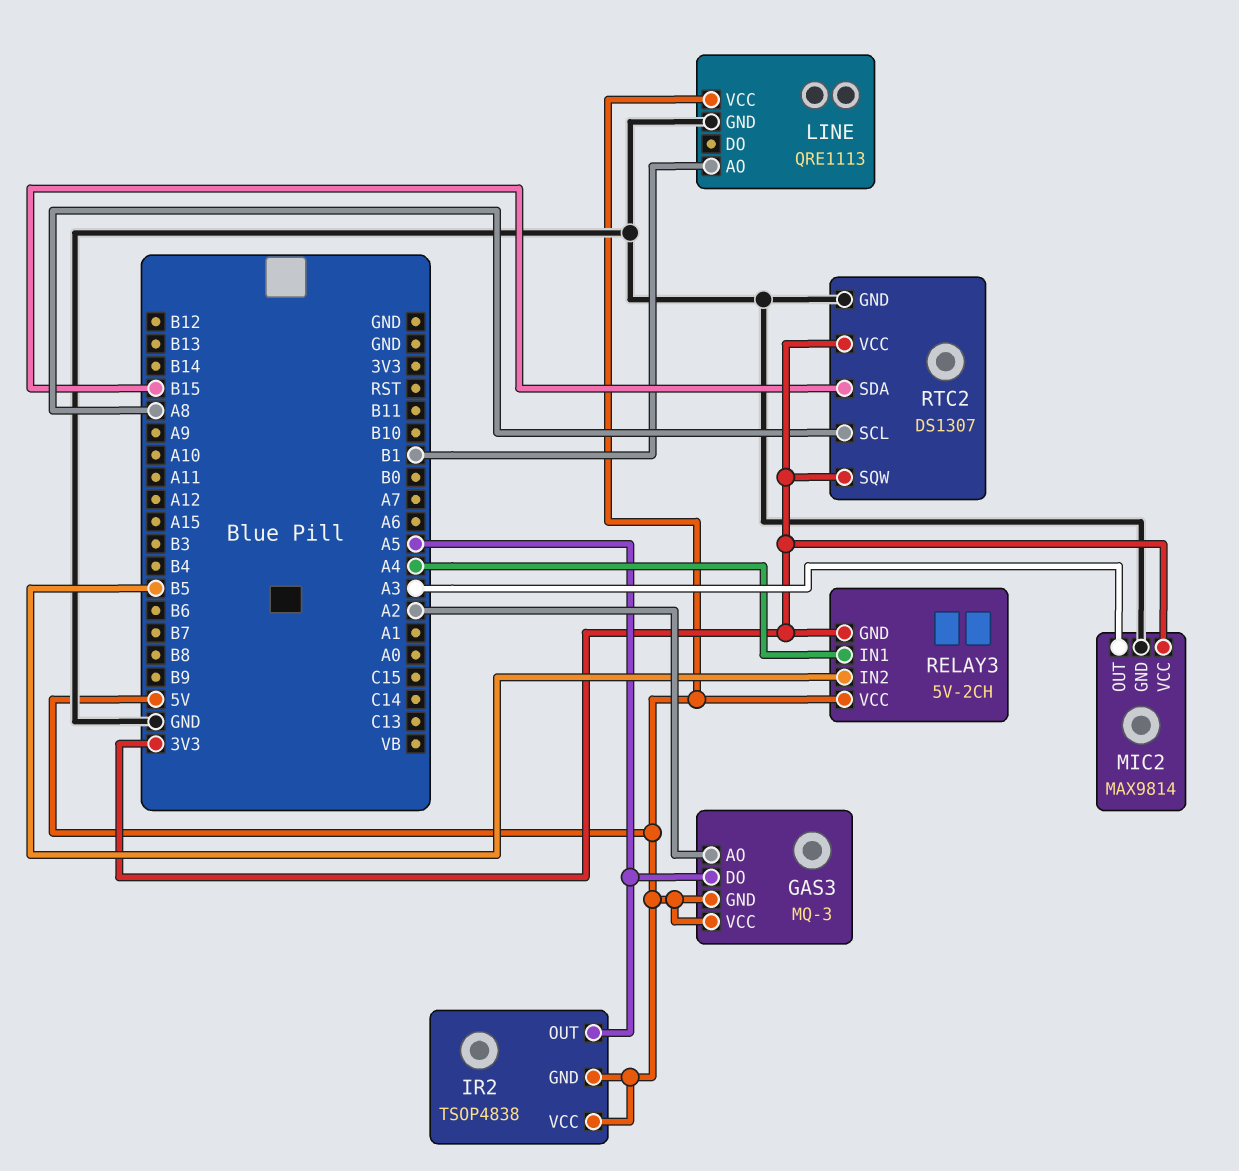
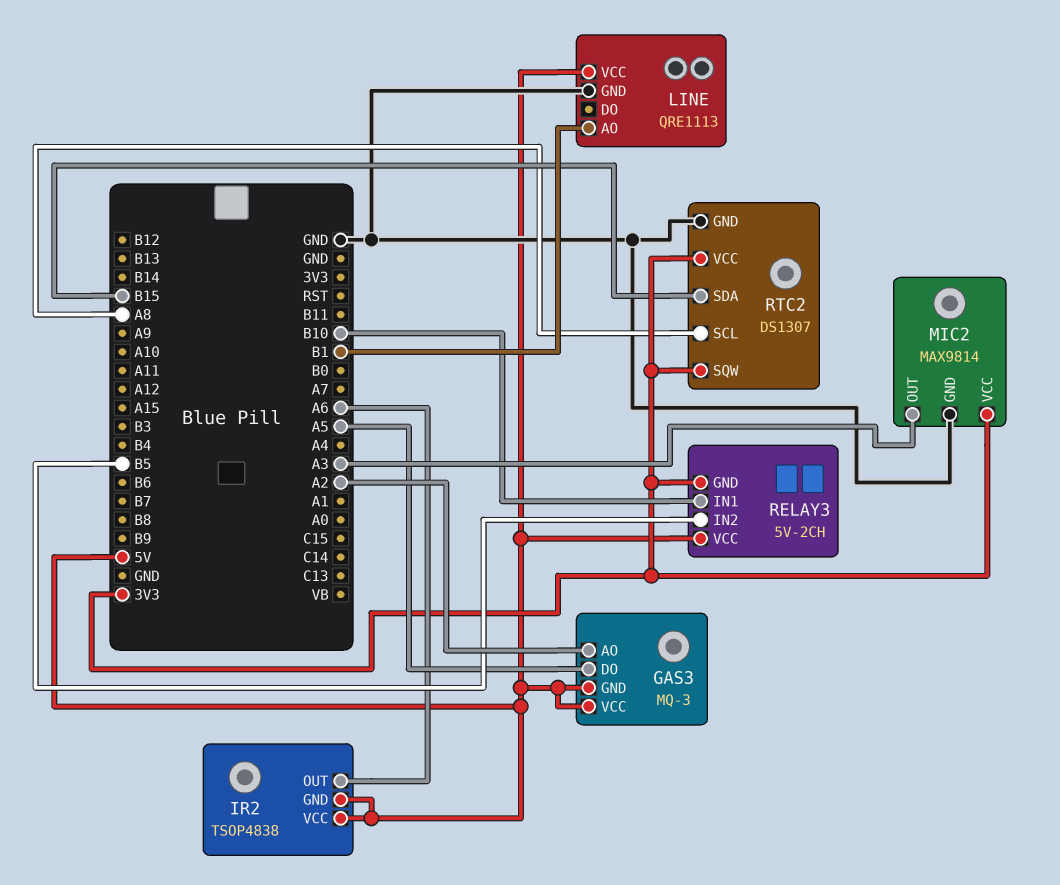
IR2 pin OUT: A5 -> A6
RELAY3 pin IN1: A4 -> B10

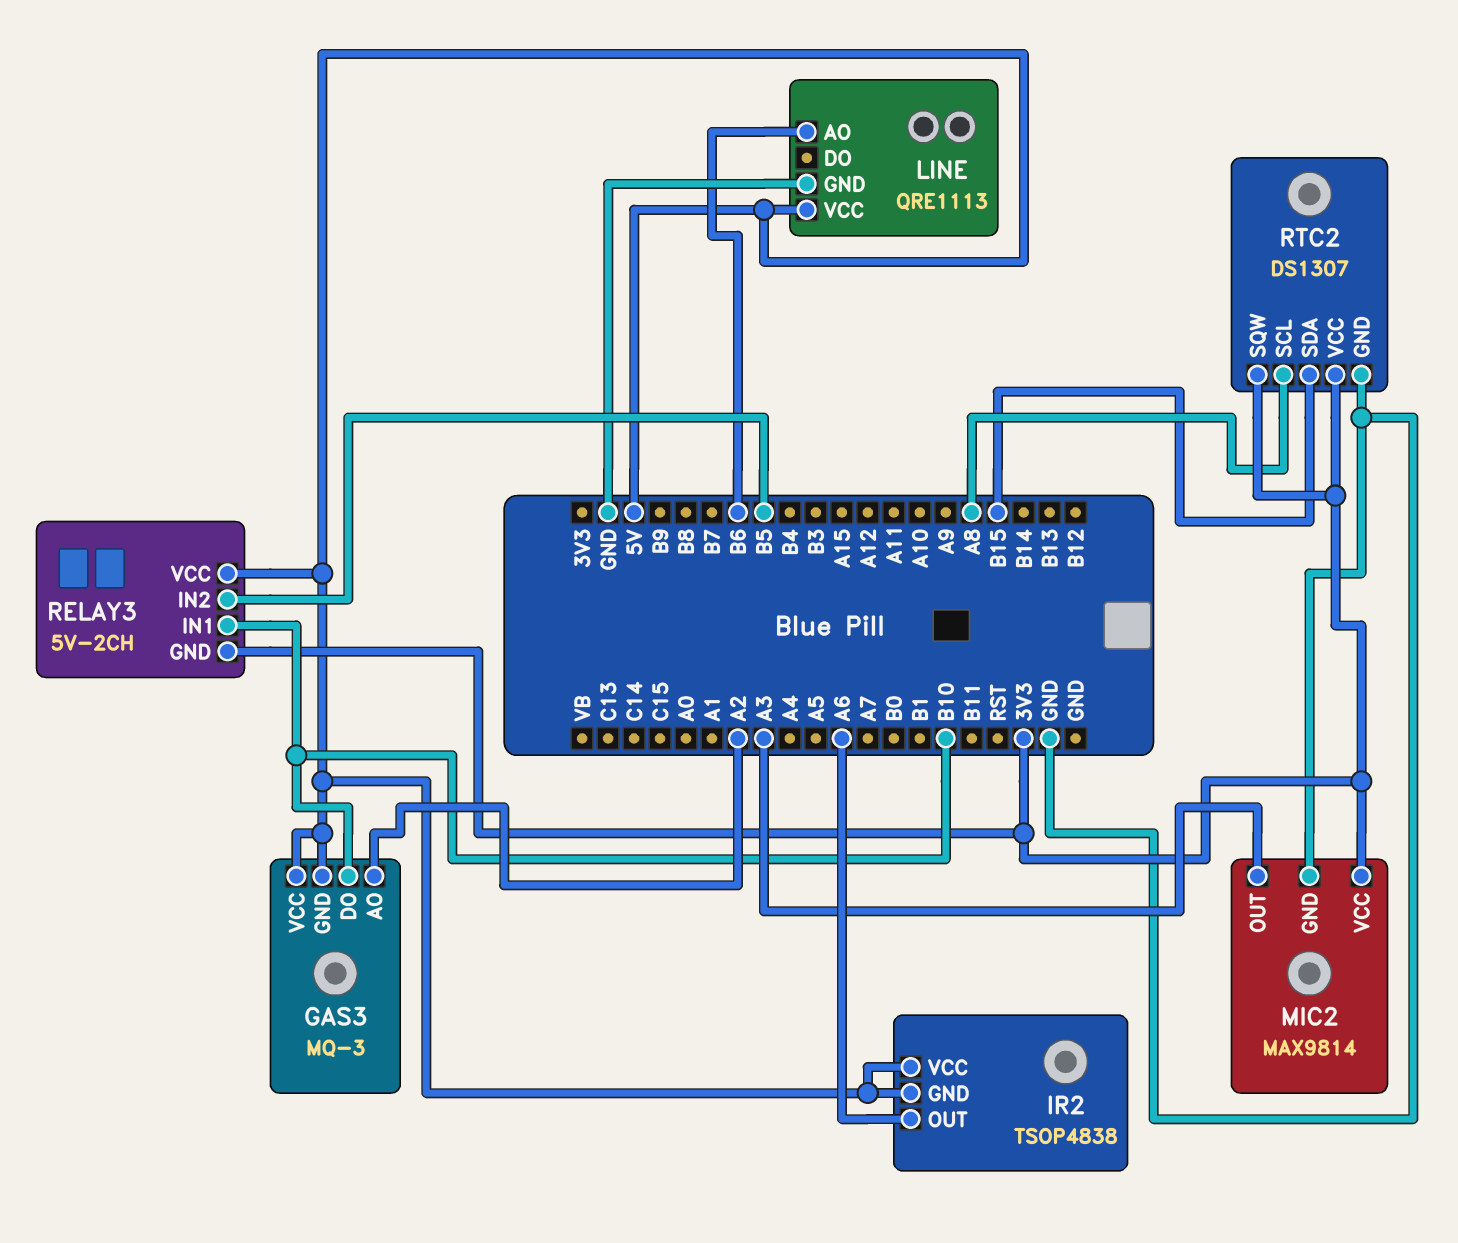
GAS3 pin DO: A5 -> B10
LINE pin AO: B1 -> B6

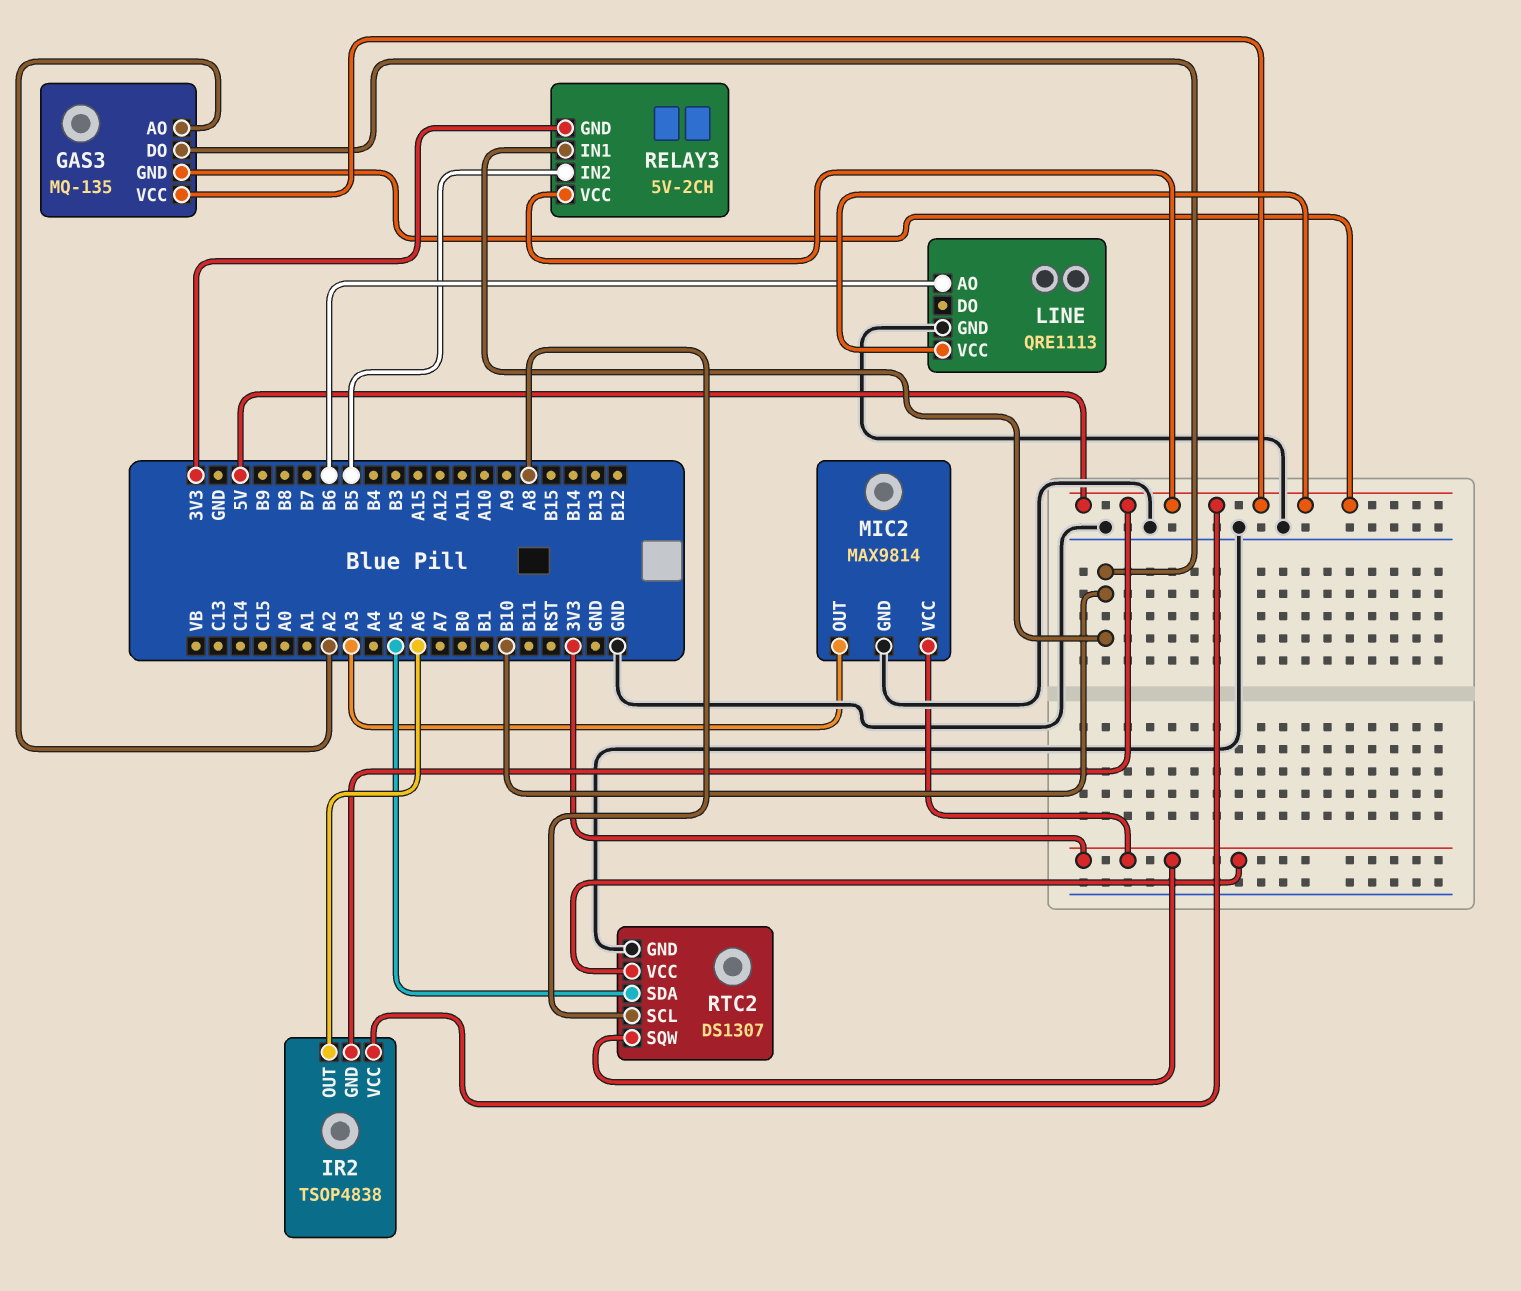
GAS3: MQ-3 -> MQ-135
RTC2 pin SDA: B15 -> A5

